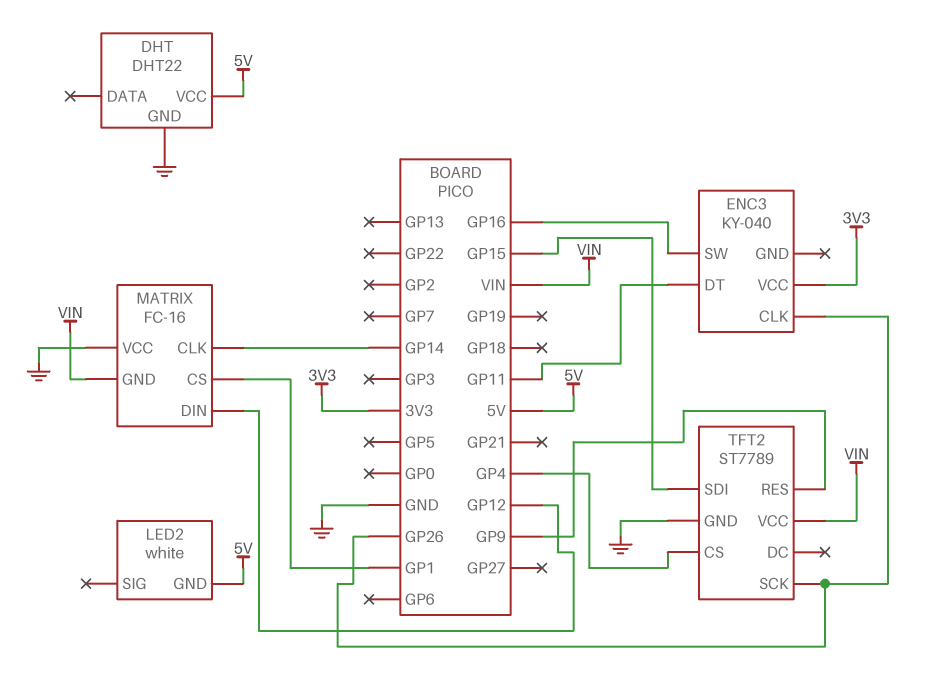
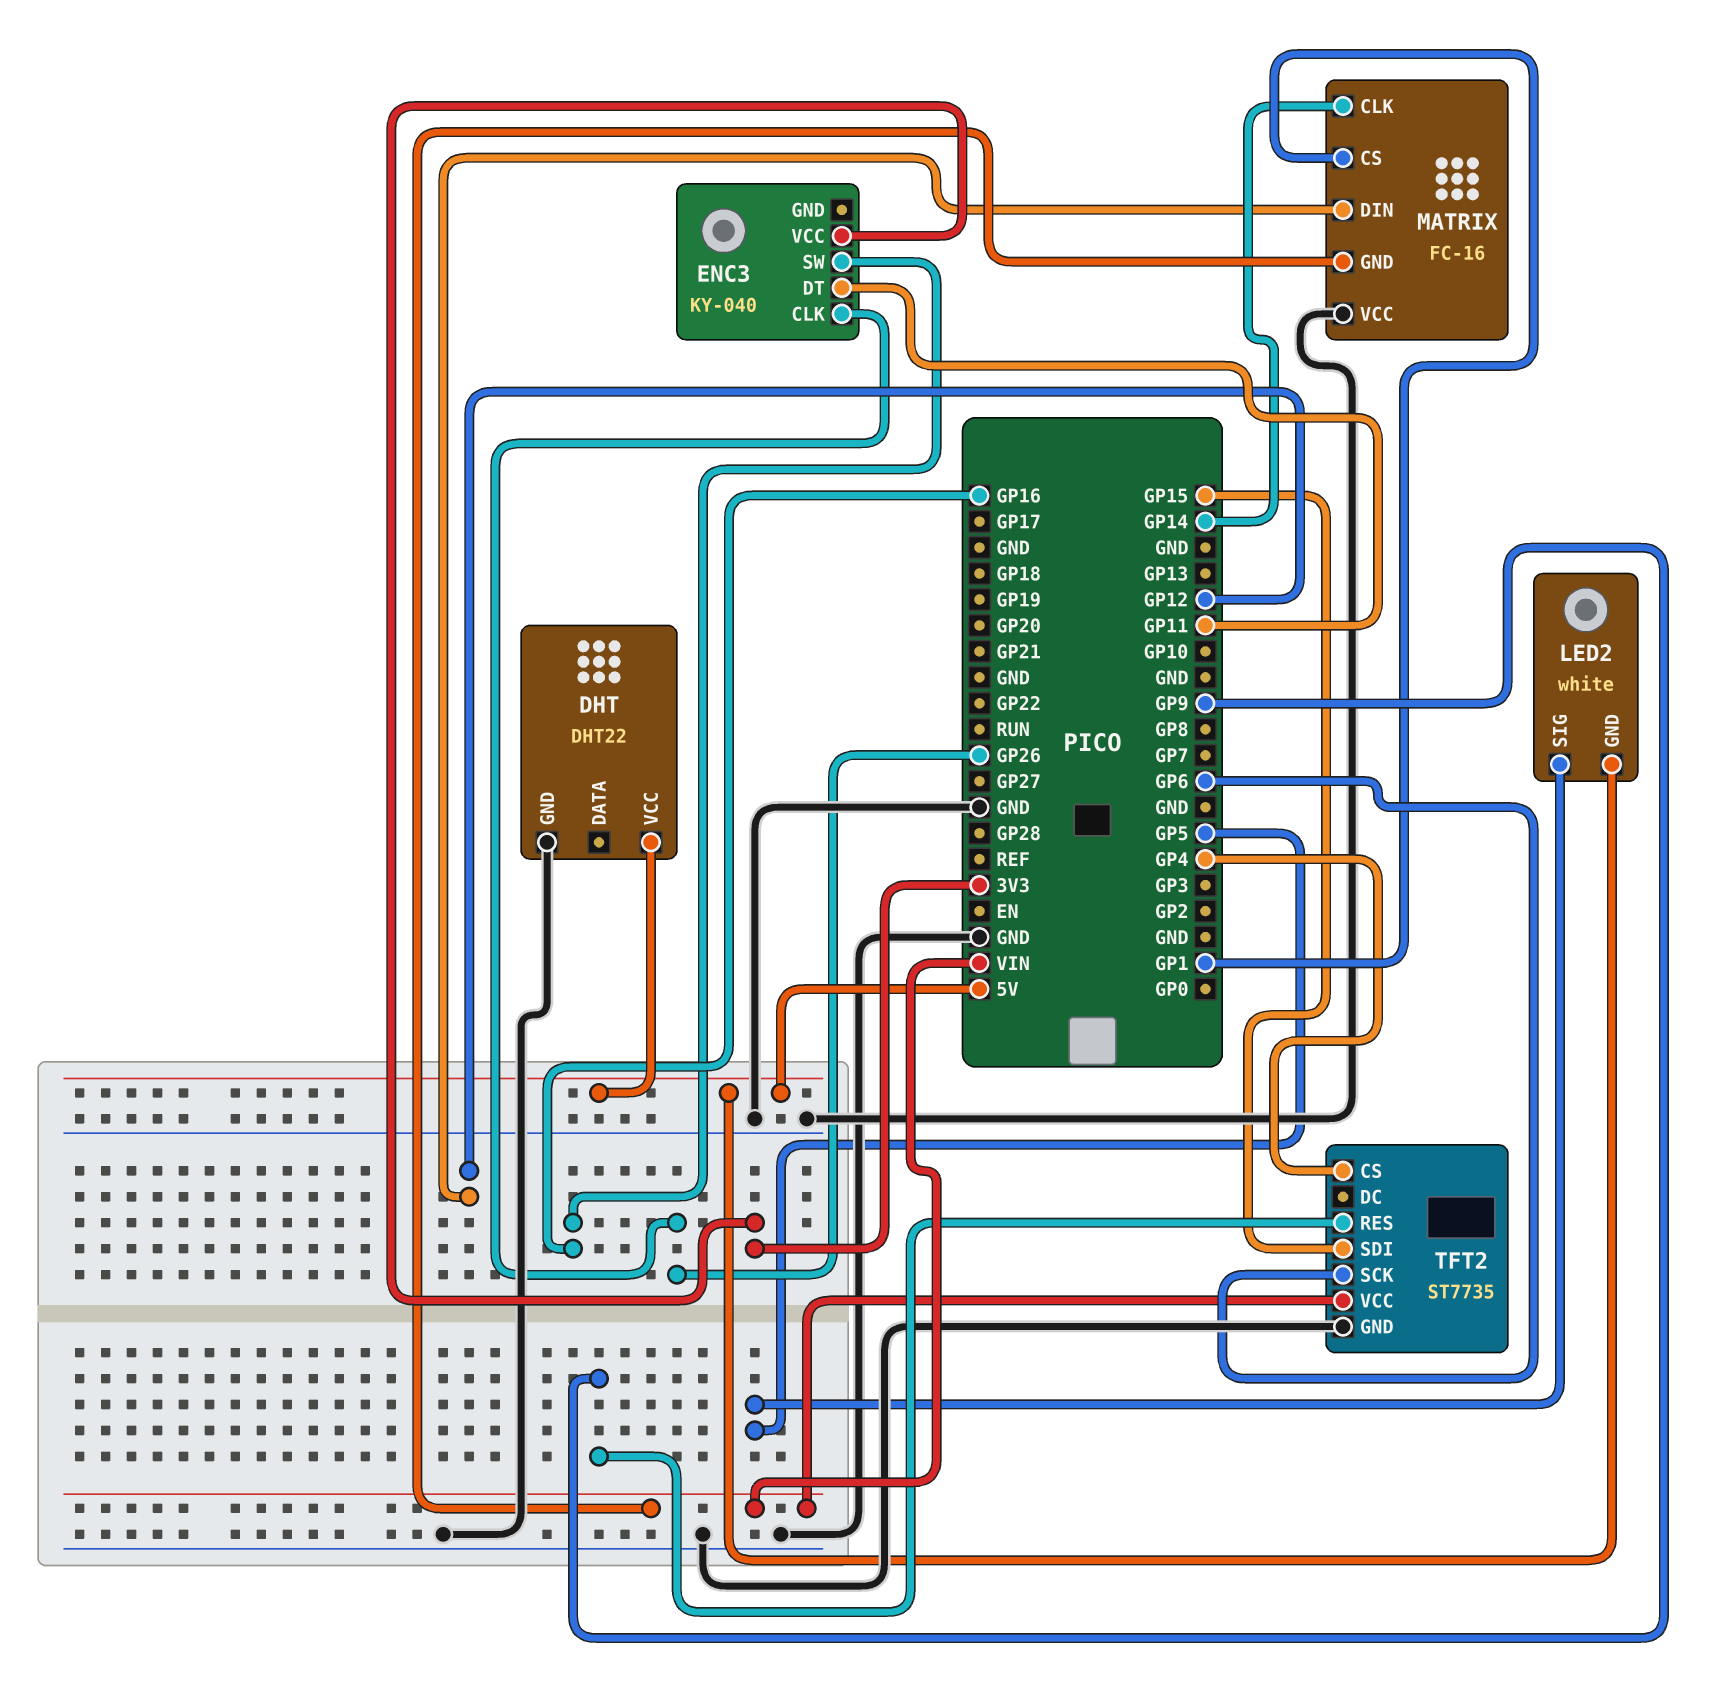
LED2 pin SIG: none -> GP5
TFT2: ST7789 -> ST7735
TFT2 pin SCK: GP26 -> GP6

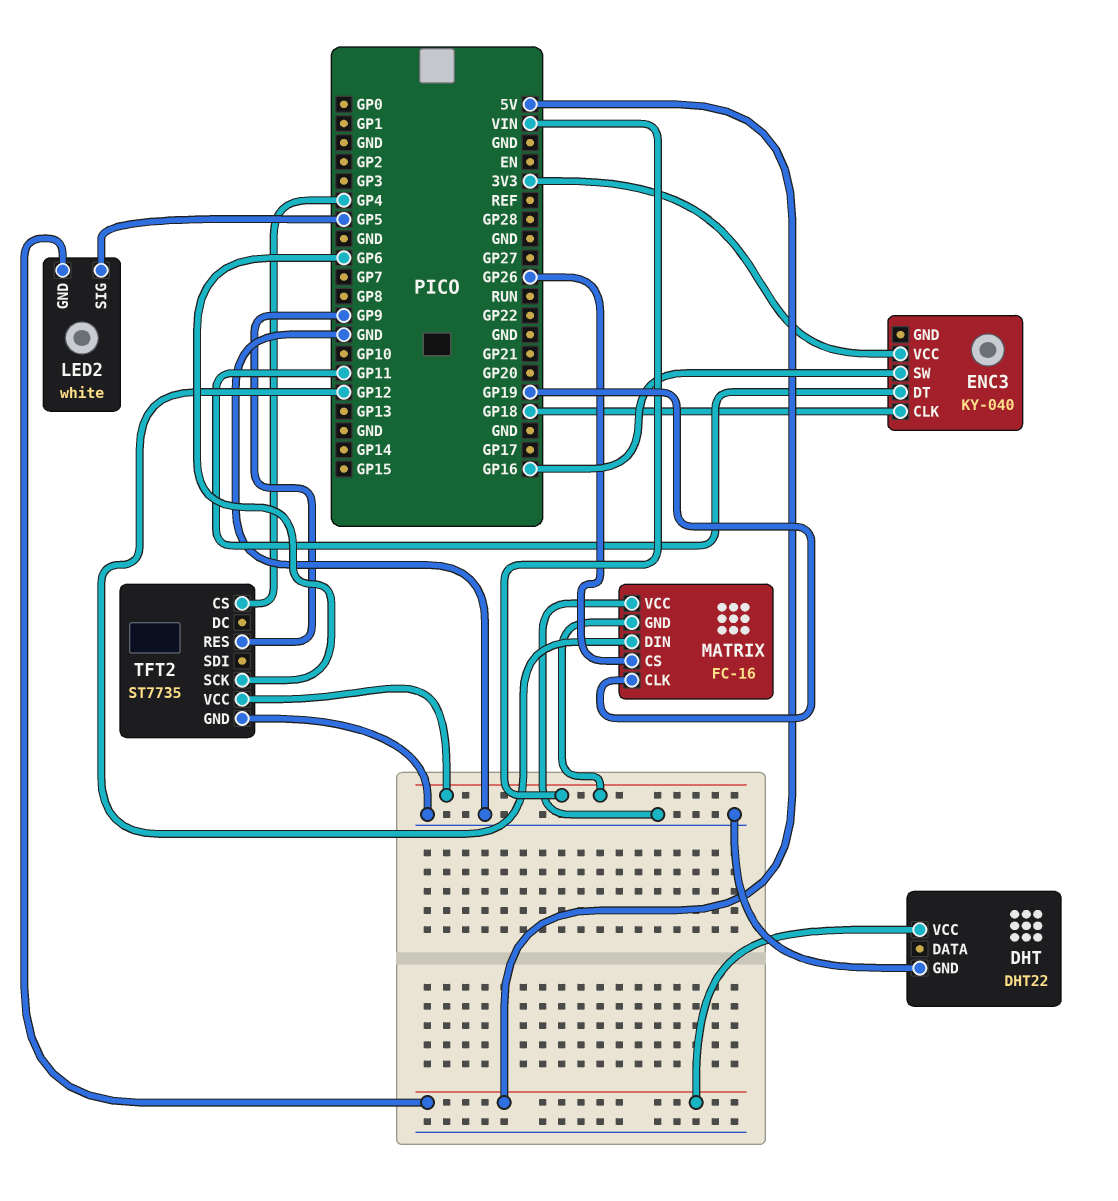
ENC3 pin CLK: GP26 -> GP18
MATRIX pin CLK: GP14 -> GP19
MATRIX pin CS: GP1 -> GP26
TFT2 pin SDI: GP15 -> none

